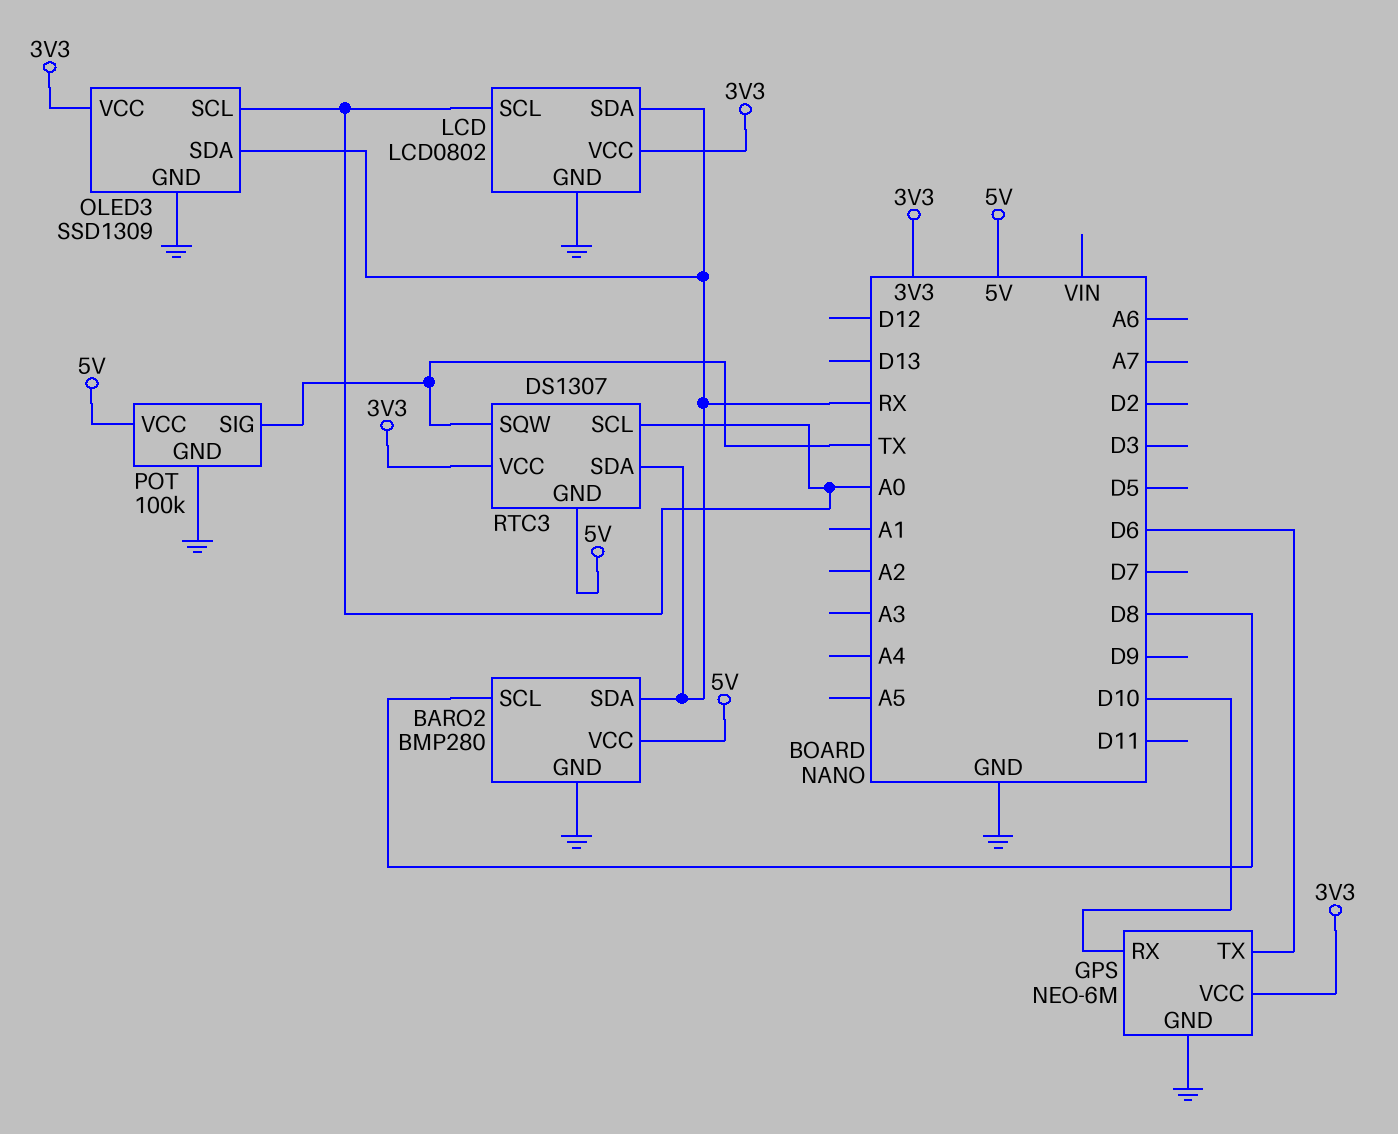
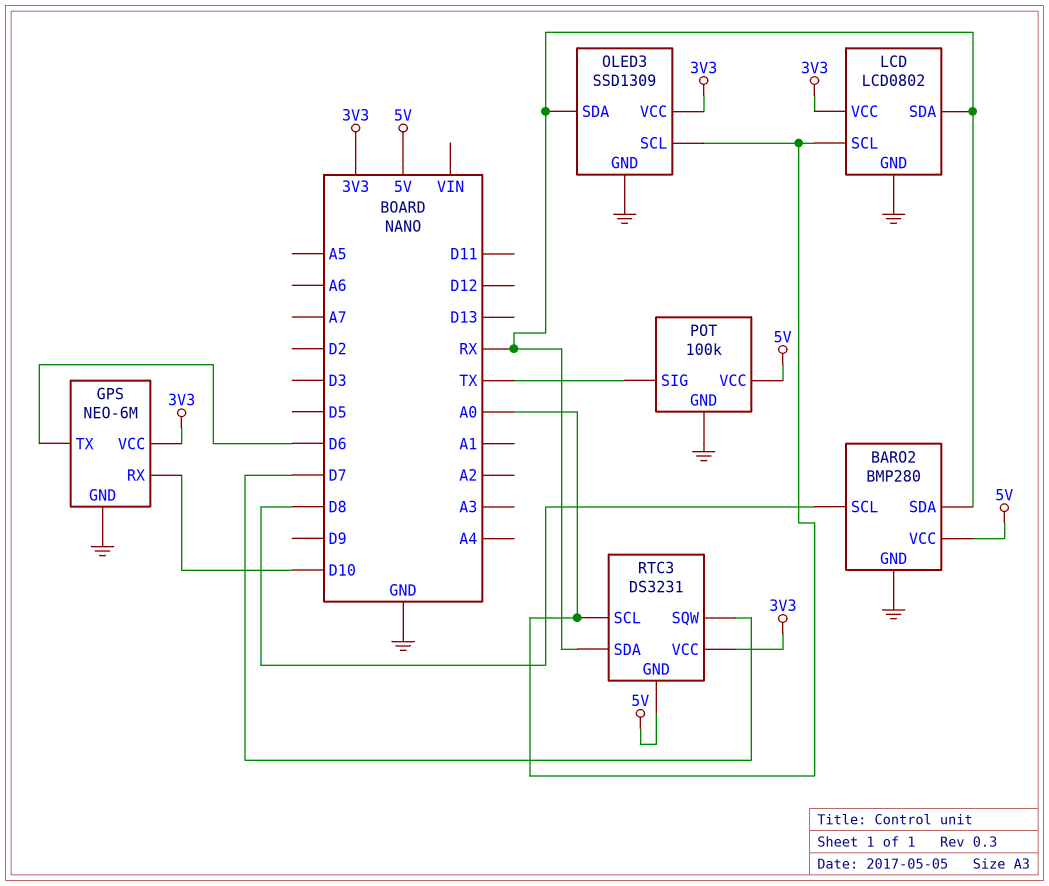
RTC3: DS1307 -> DS3231
RTC3 pin SQW: TX -> D7

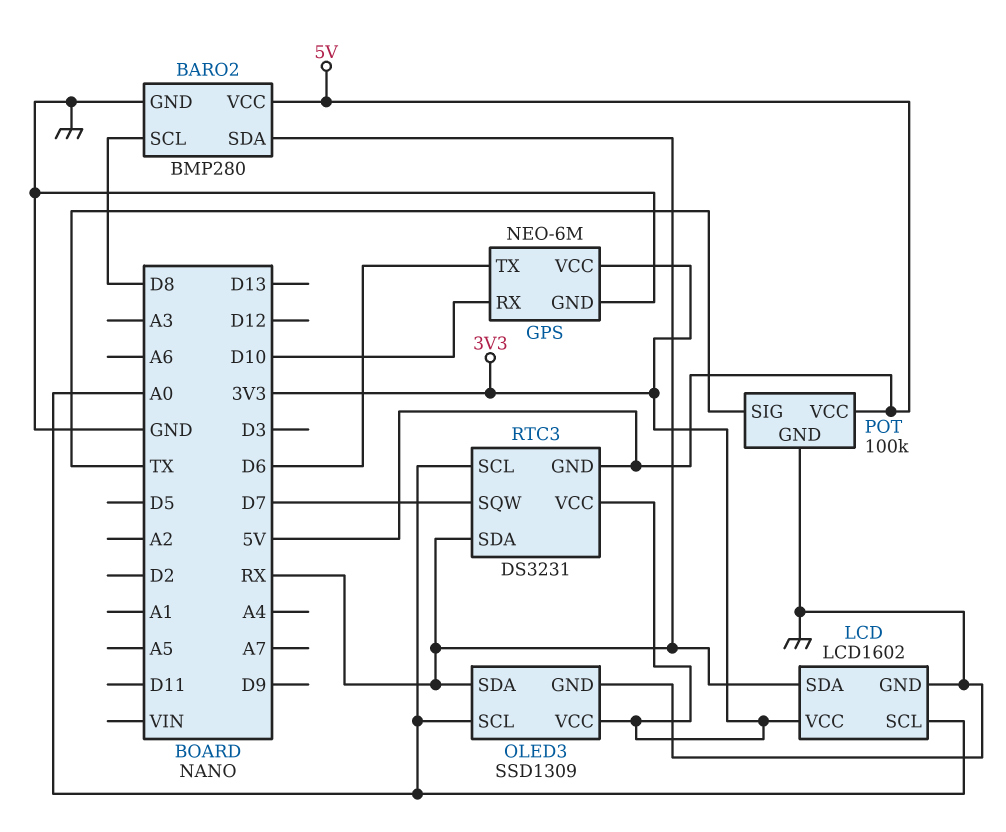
LCD: LCD0802 -> LCD1602

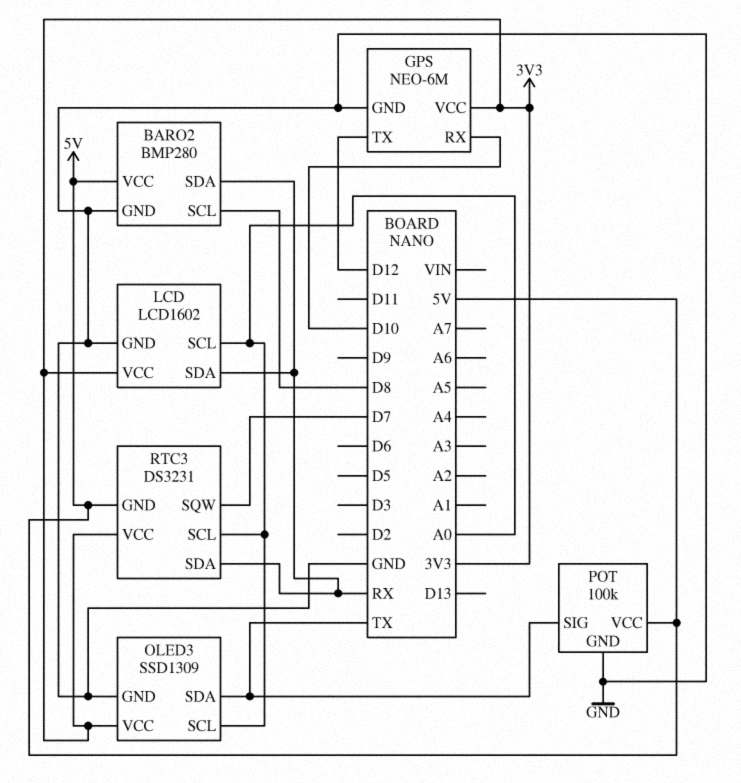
GPS pin TX: D6 -> D12
OLED3 pin SDA: RX -> TX

